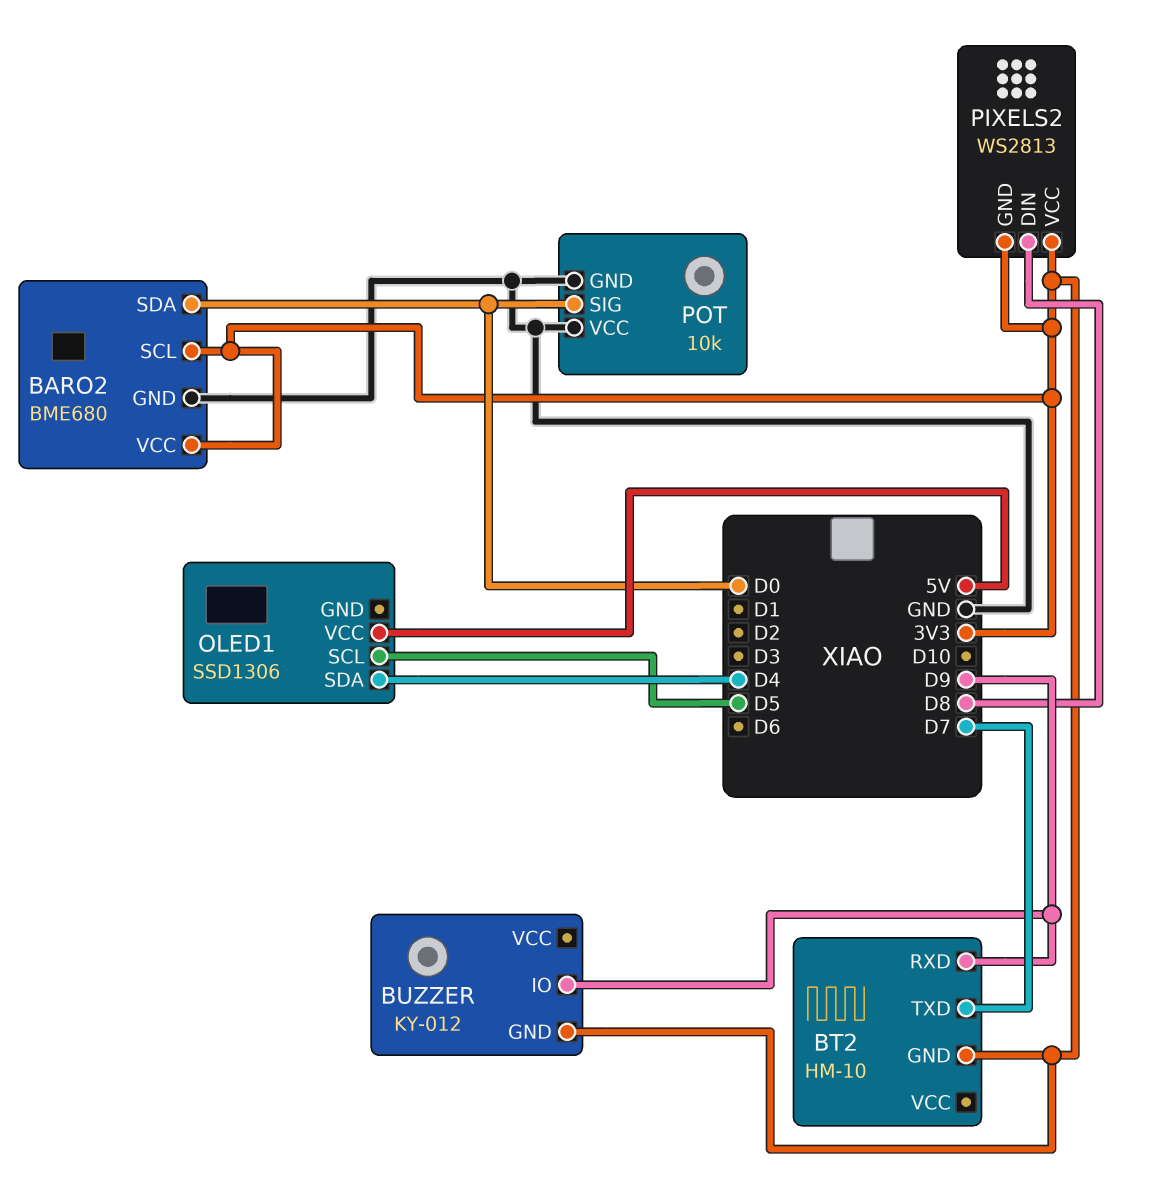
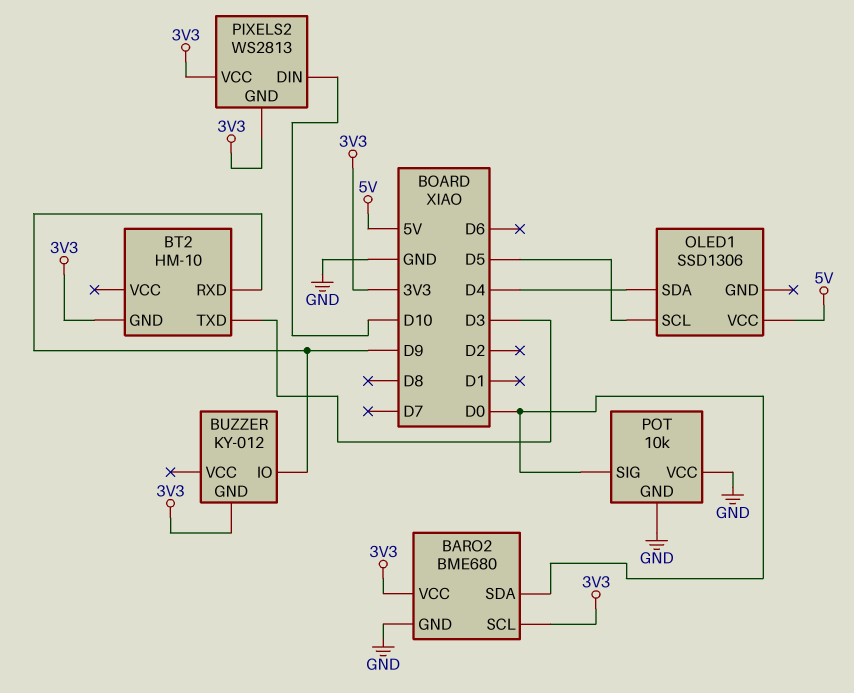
BT2 pin TXD: D7 -> D3
PIXELS2 pin DIN: D8 -> D10

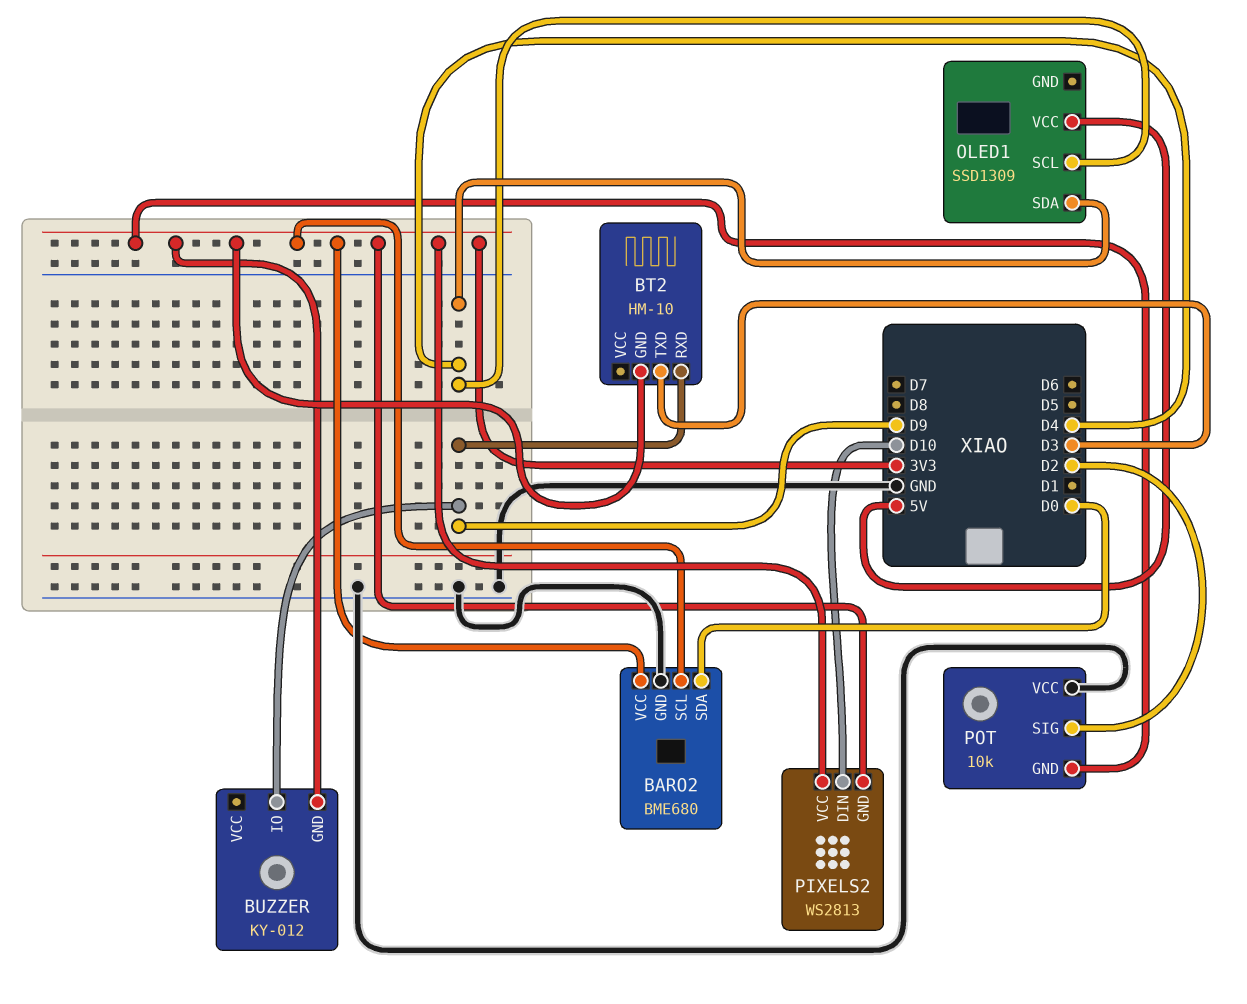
OLED1: SSD1306 -> SSD1309
OLED1 pin SCL: D5 -> D4
POT pin GND: GND -> 3V3
POT pin SIG: D0 -> D2

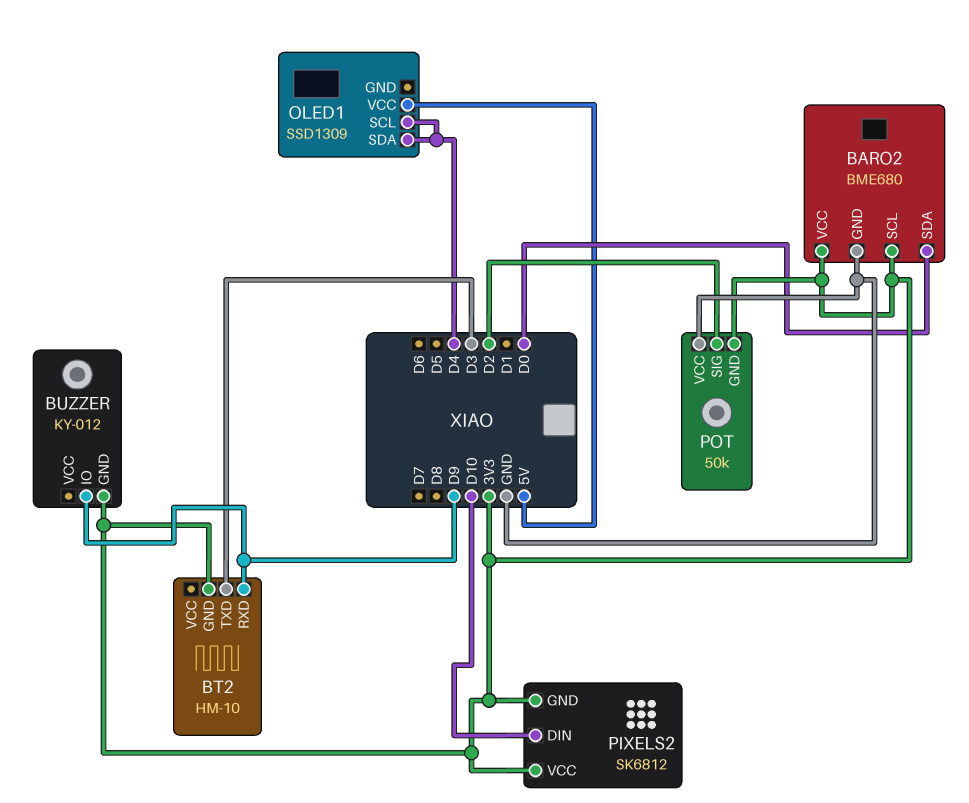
PIXELS2: WS2813 -> SK6812
POT: 10k -> 50k

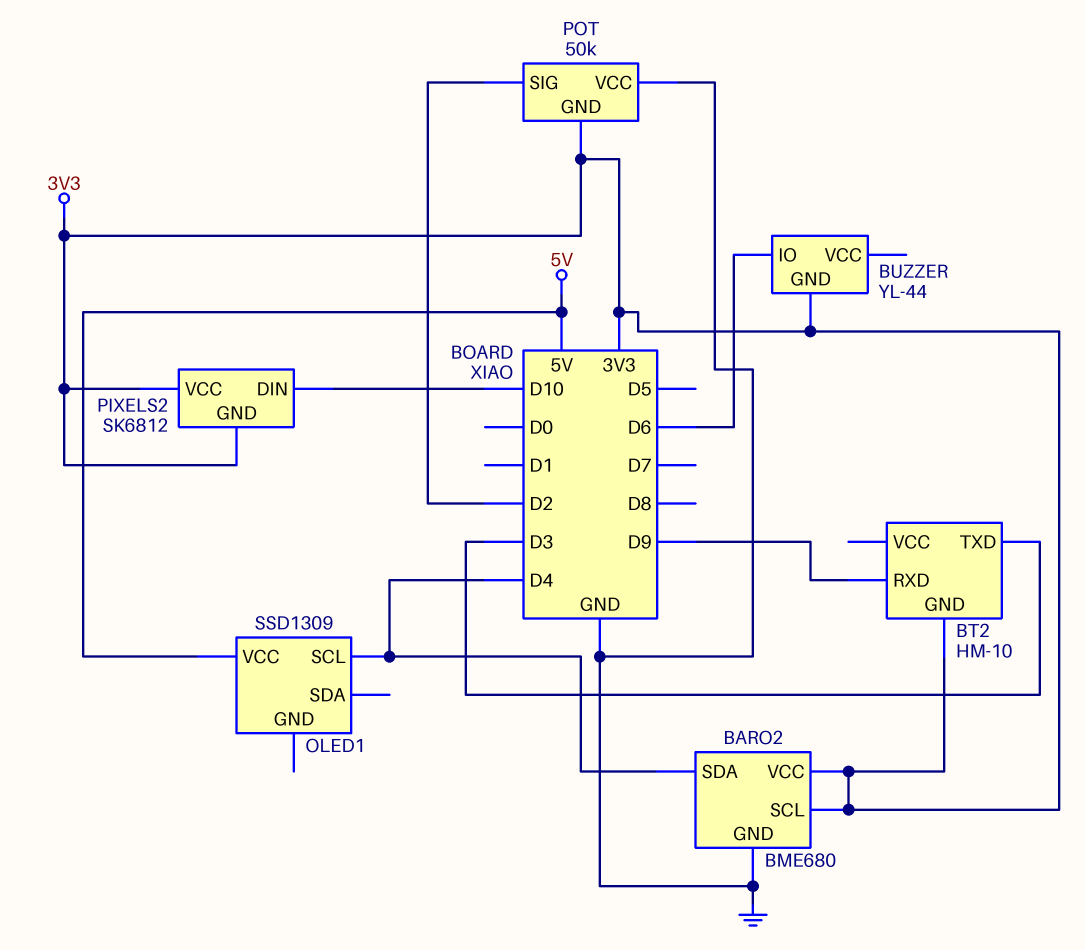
BARO2 pin SDA: D0 -> D4
BUZZER: KY-012 -> YL-44
BUZZER pin IO: D9 -> D6
OLED1 pin SDA: D4 -> none

